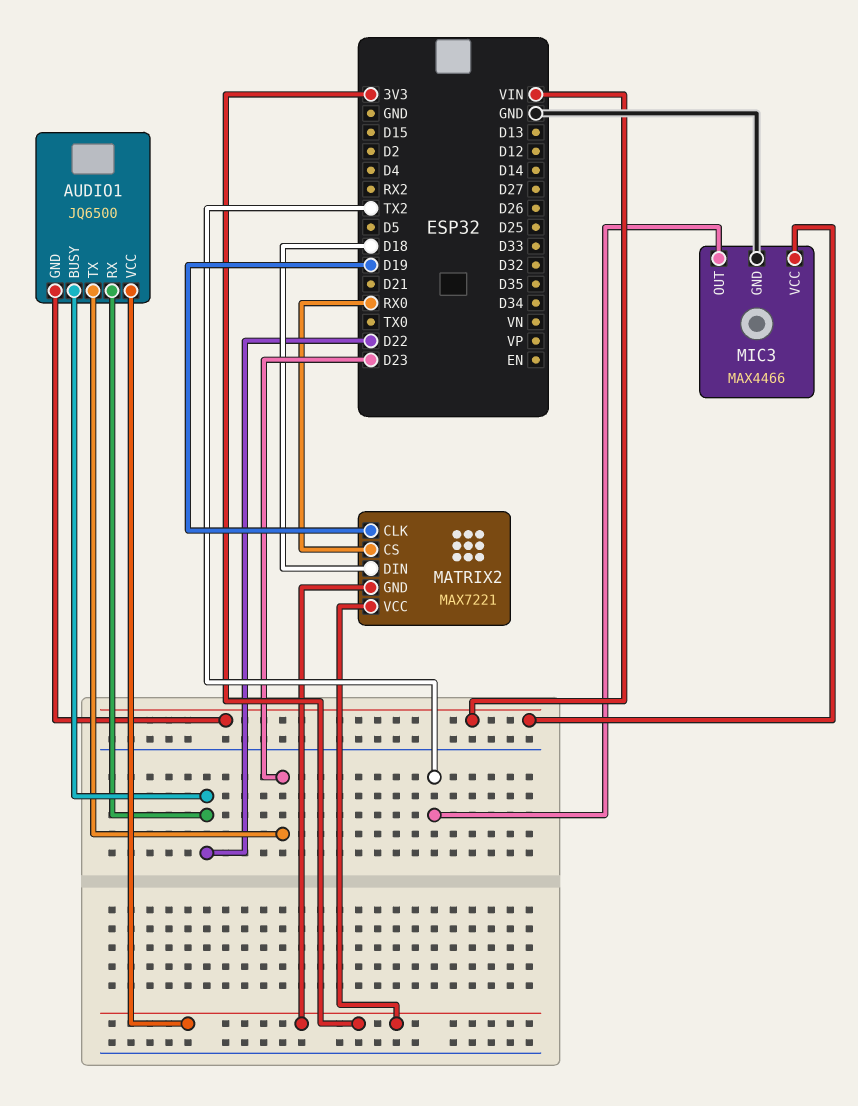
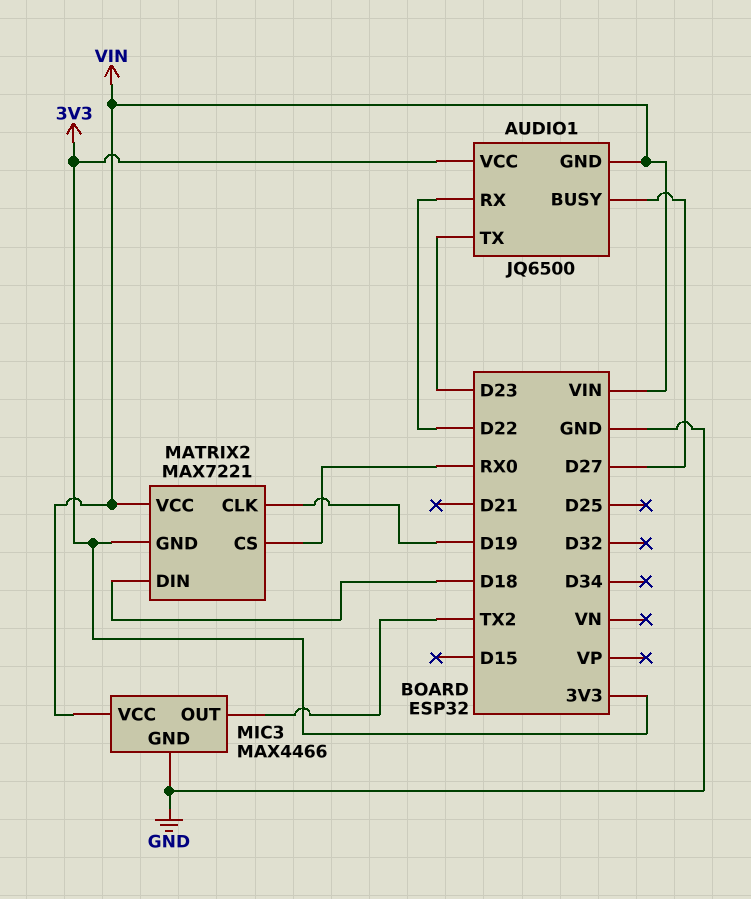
AUDIO1 pin BUSY: D22 -> D27
MATRIX2 pin VCC: 3V3 -> VIN

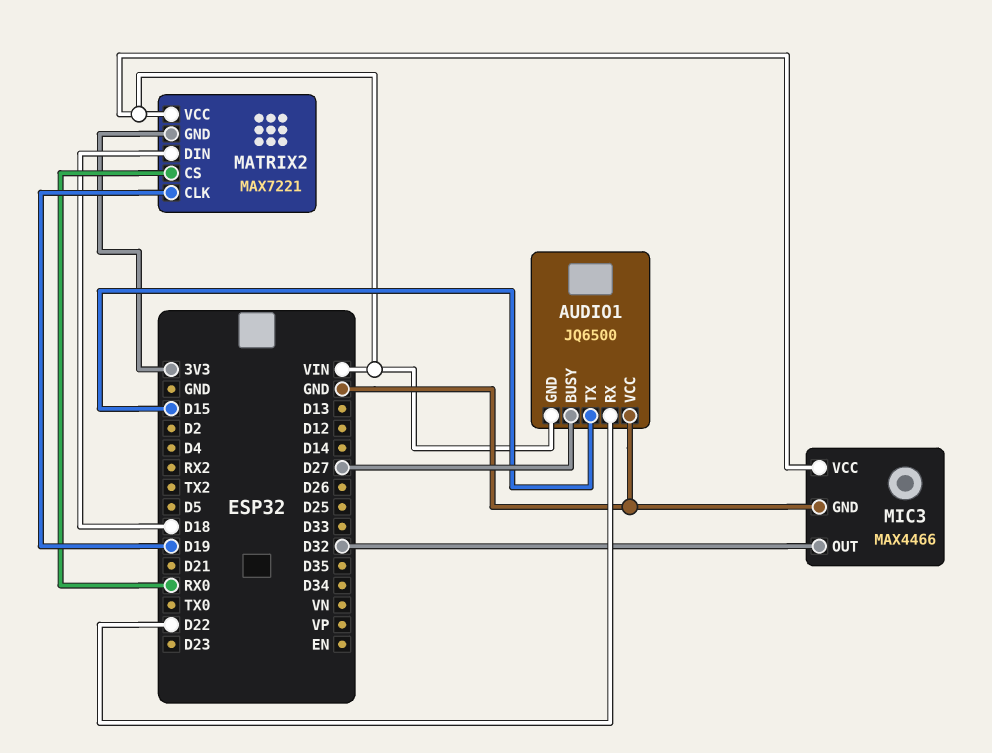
AUDIO1 pin TX: D23 -> D15
AUDIO1 pin VCC: 3V3 -> GND
MIC3 pin OUT: TX2 -> D32

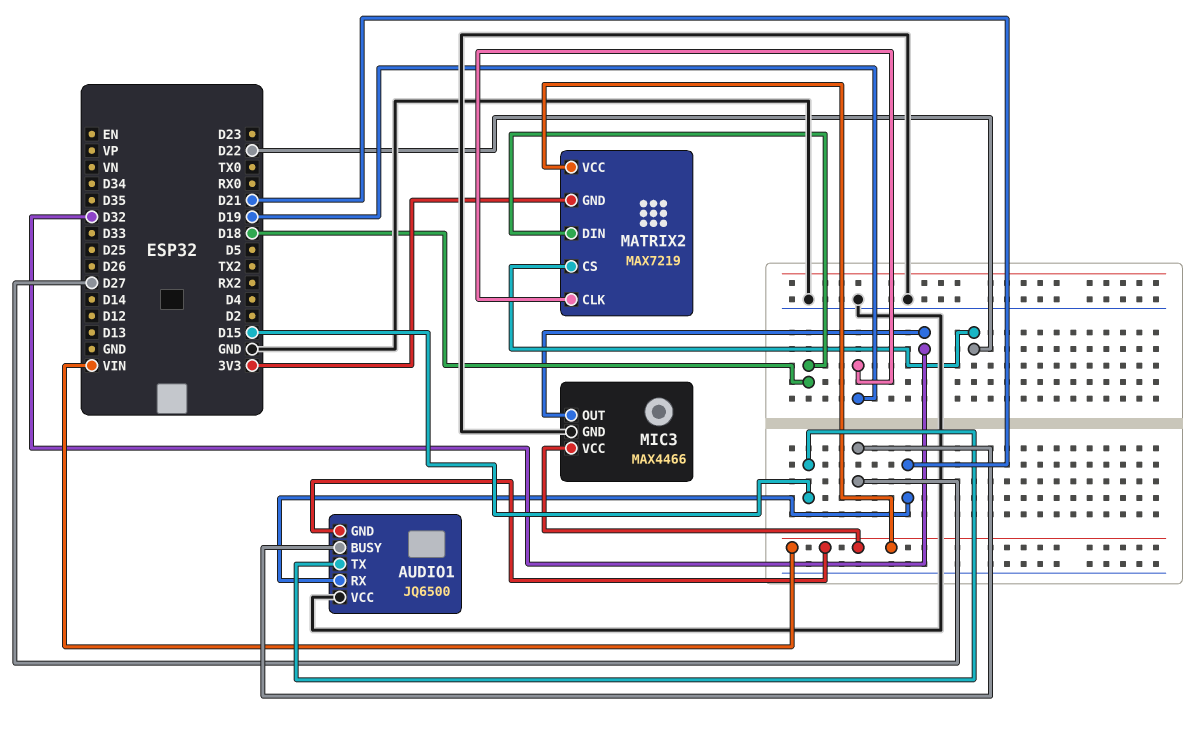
AUDIO1 pin RX: D22 -> D21
MATRIX2: MAX7221 -> MAX7219
MATRIX2 pin CS: RX0 -> D22

